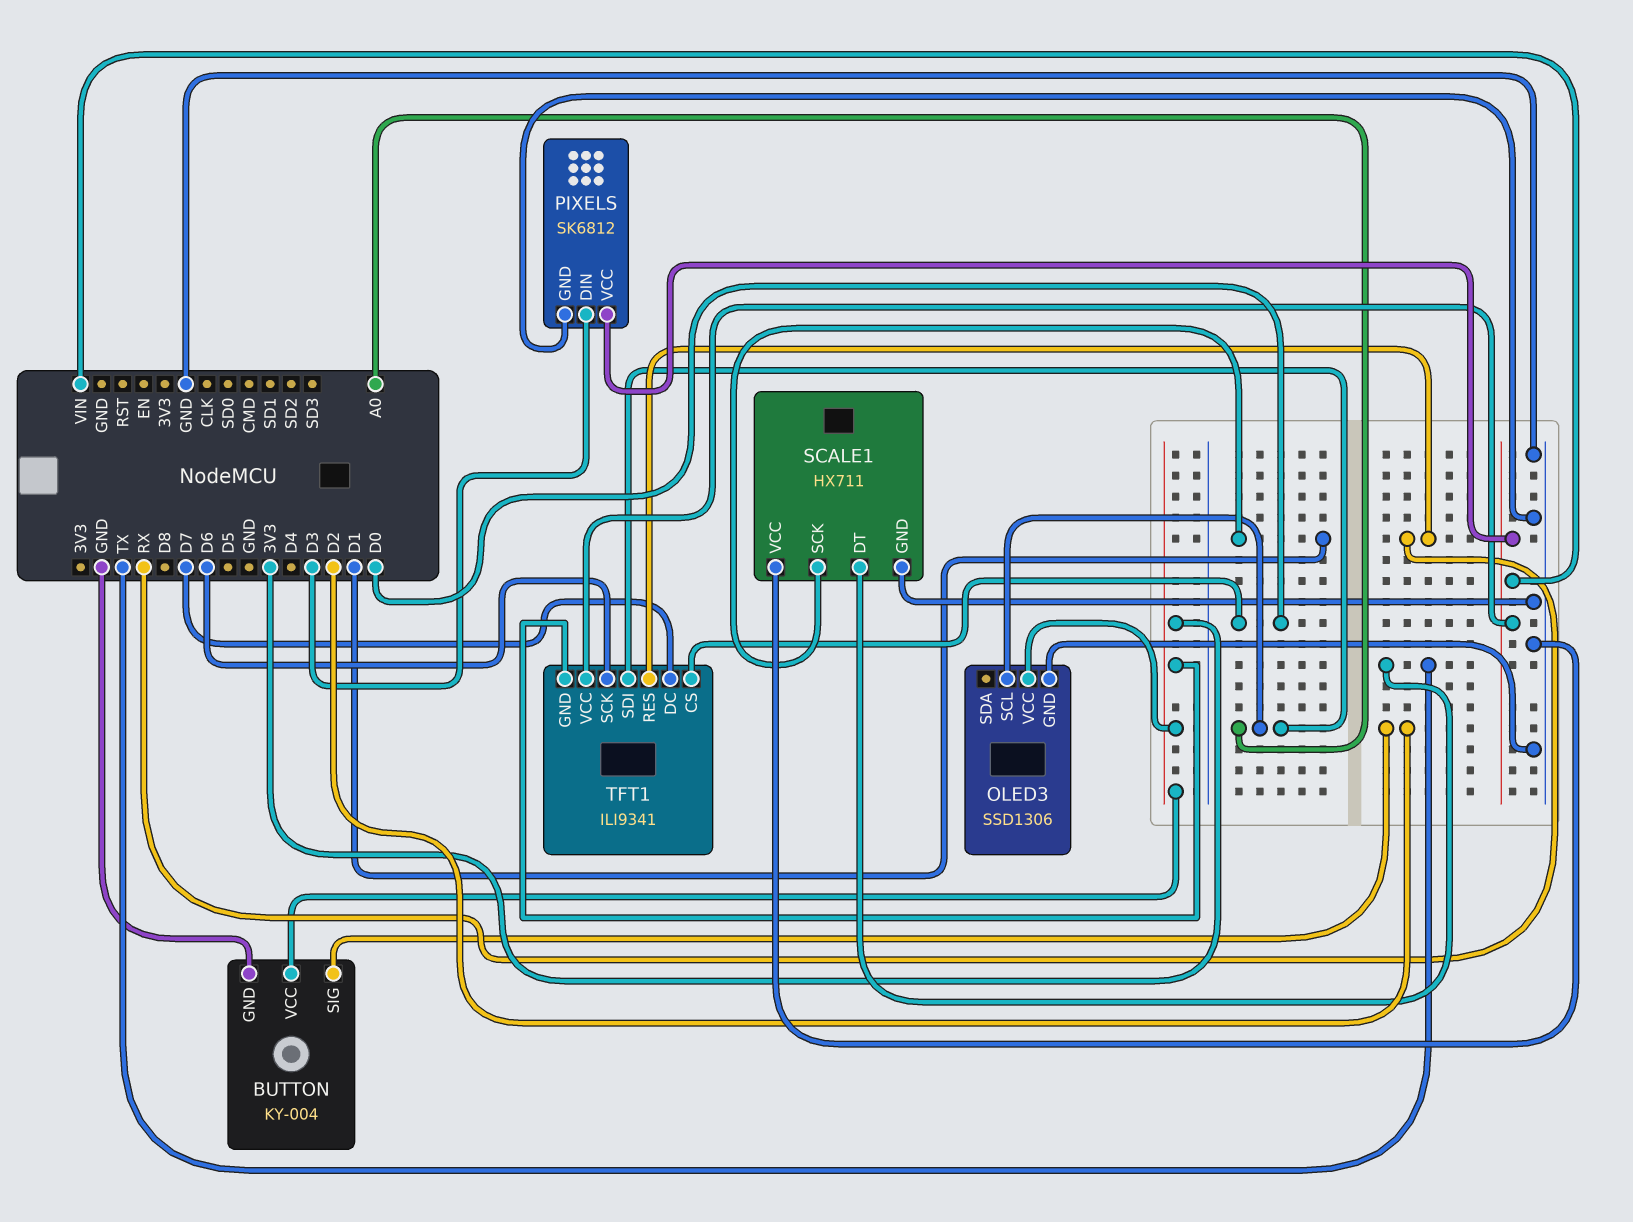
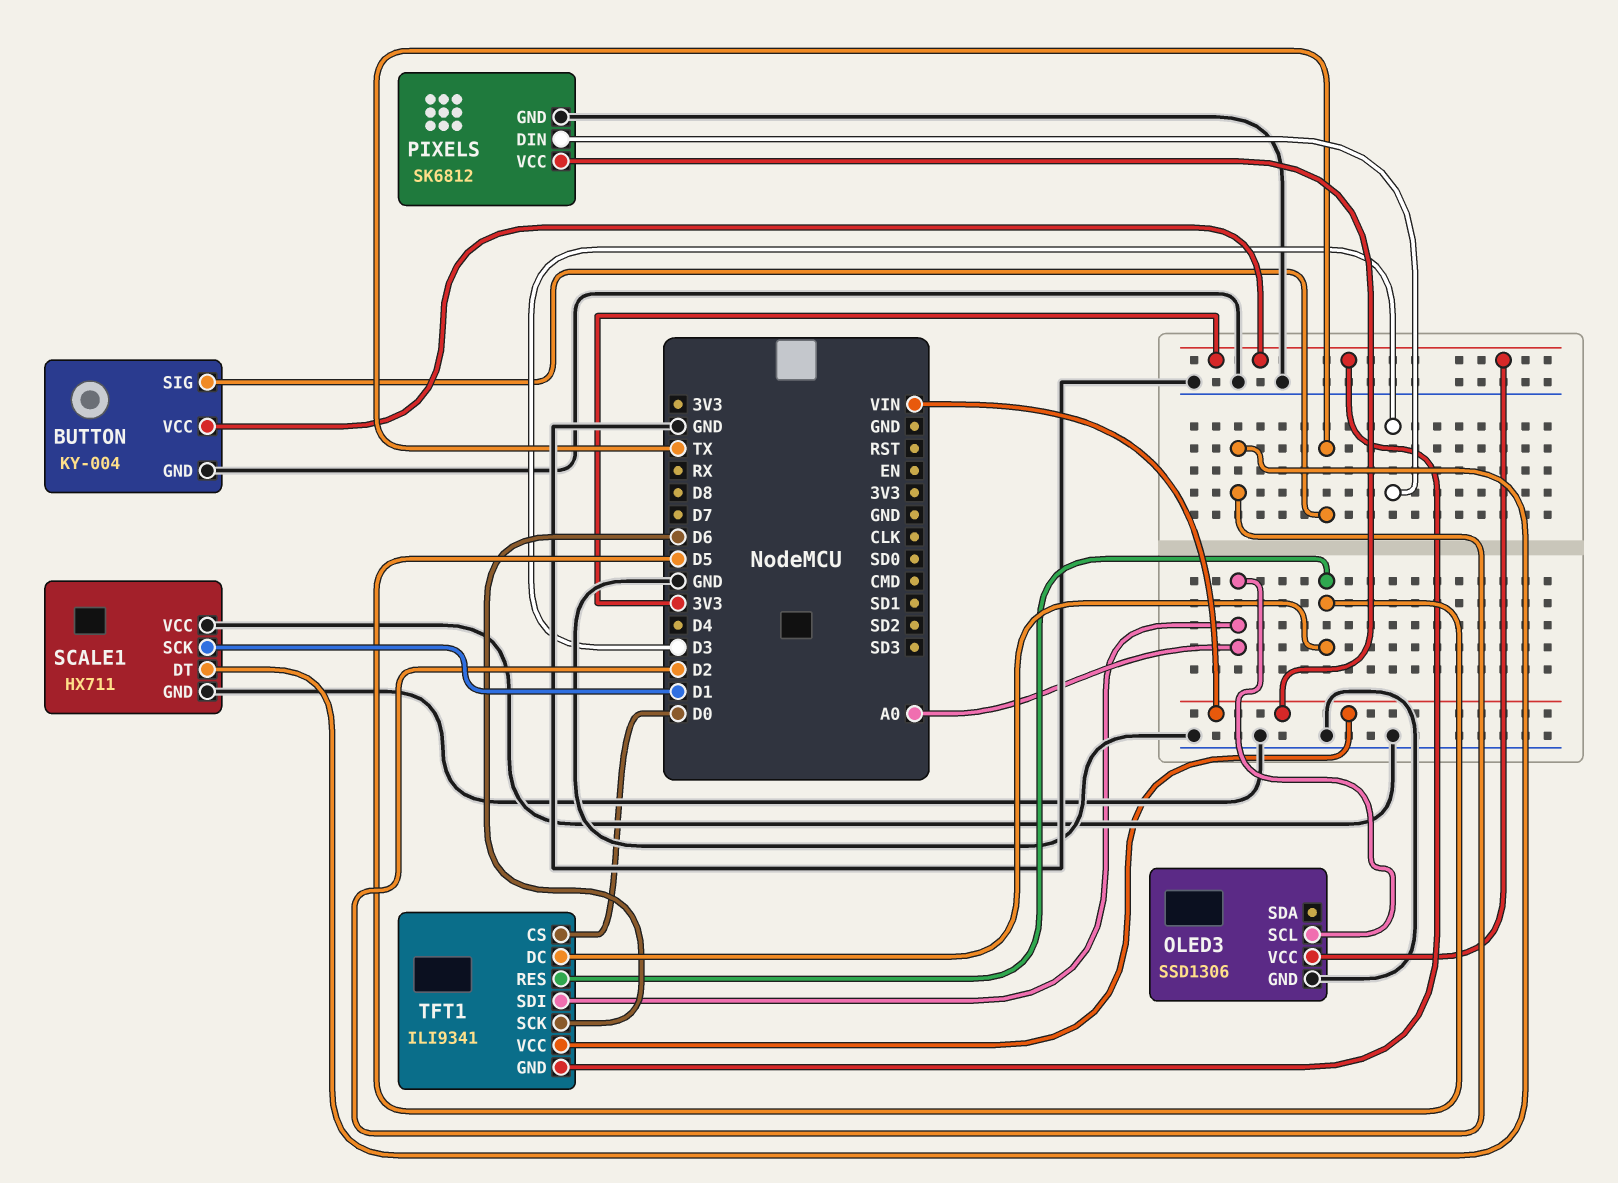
BUTTON pin SIG: D2 -> TX
SCALE1 pin DT: TX -> D2
TFT1 pin DC: D7 -> D5
TFT1 pin RES: RX -> D5

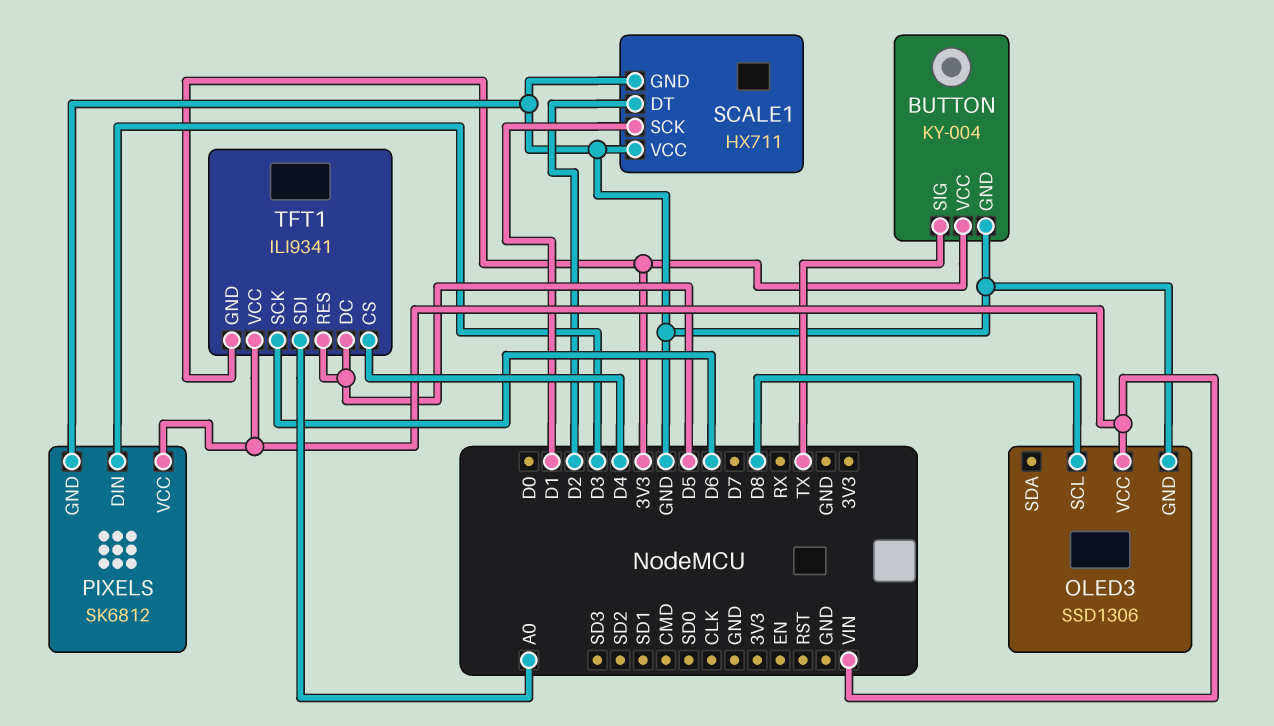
OLED3 pin SCL: A0 -> D8
OLED3 pin VCC: 3V3 -> VIN
TFT1 pin CS: D0 -> D4

